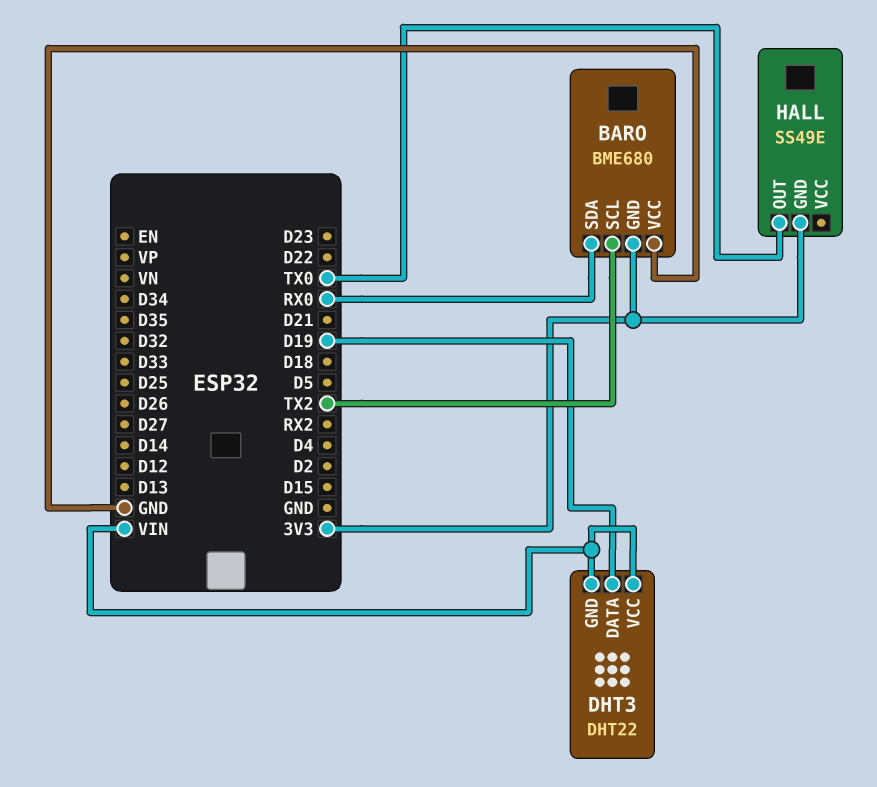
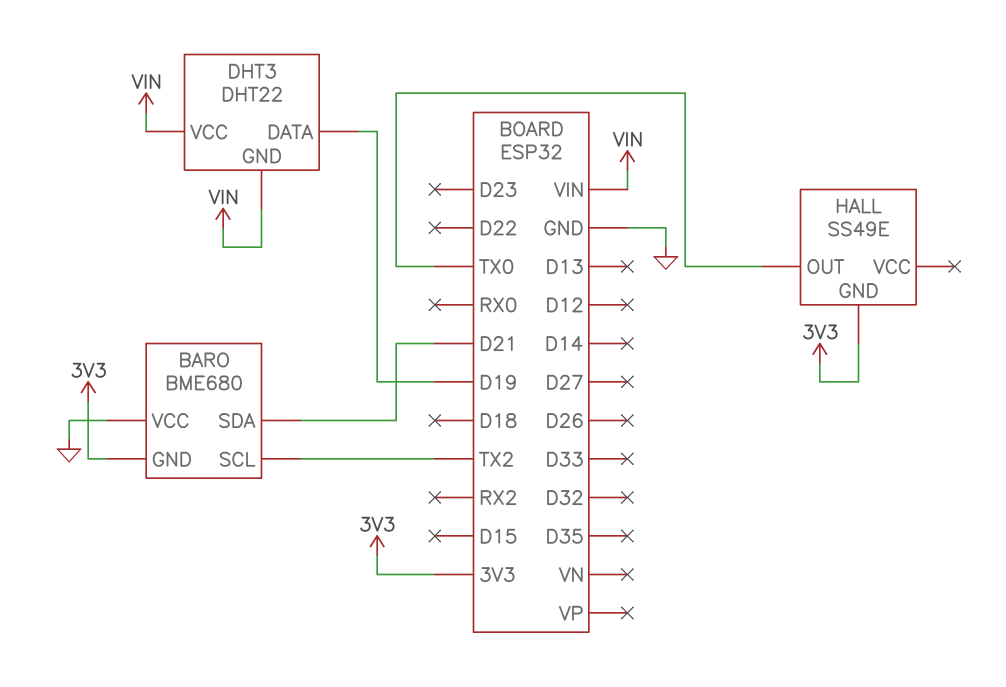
BARO pin SDA: RX0 -> D21

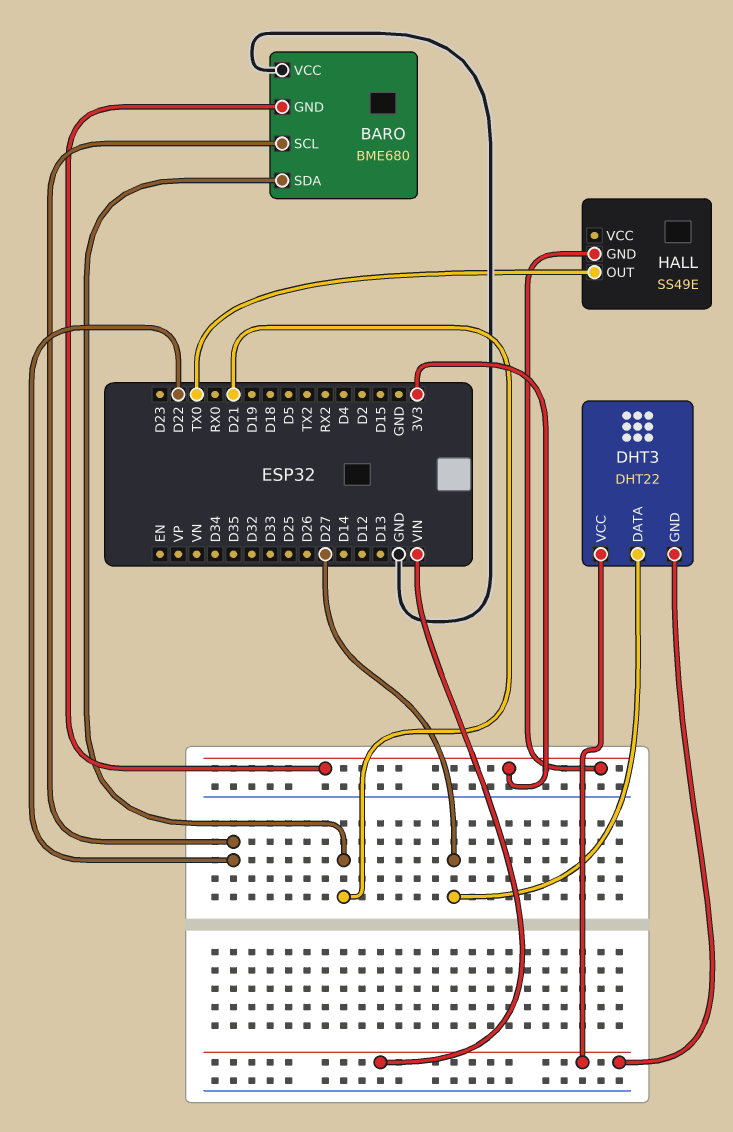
BARO pin SCL: TX2 -> D22
DHT3 pin DATA: D19 -> D27

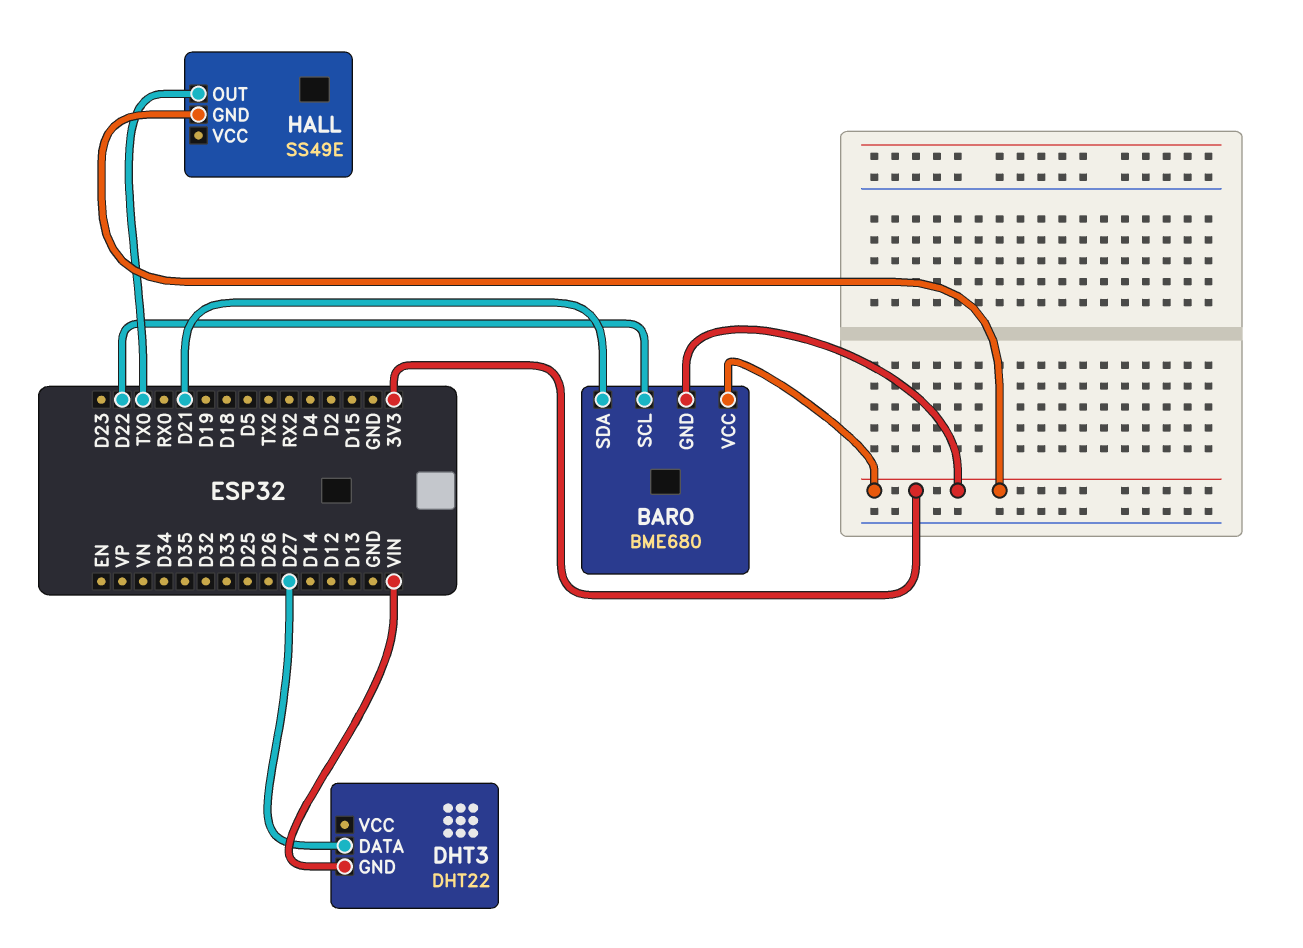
BARO pin VCC: GND -> 3V3
DHT3 pin VCC: VIN -> none

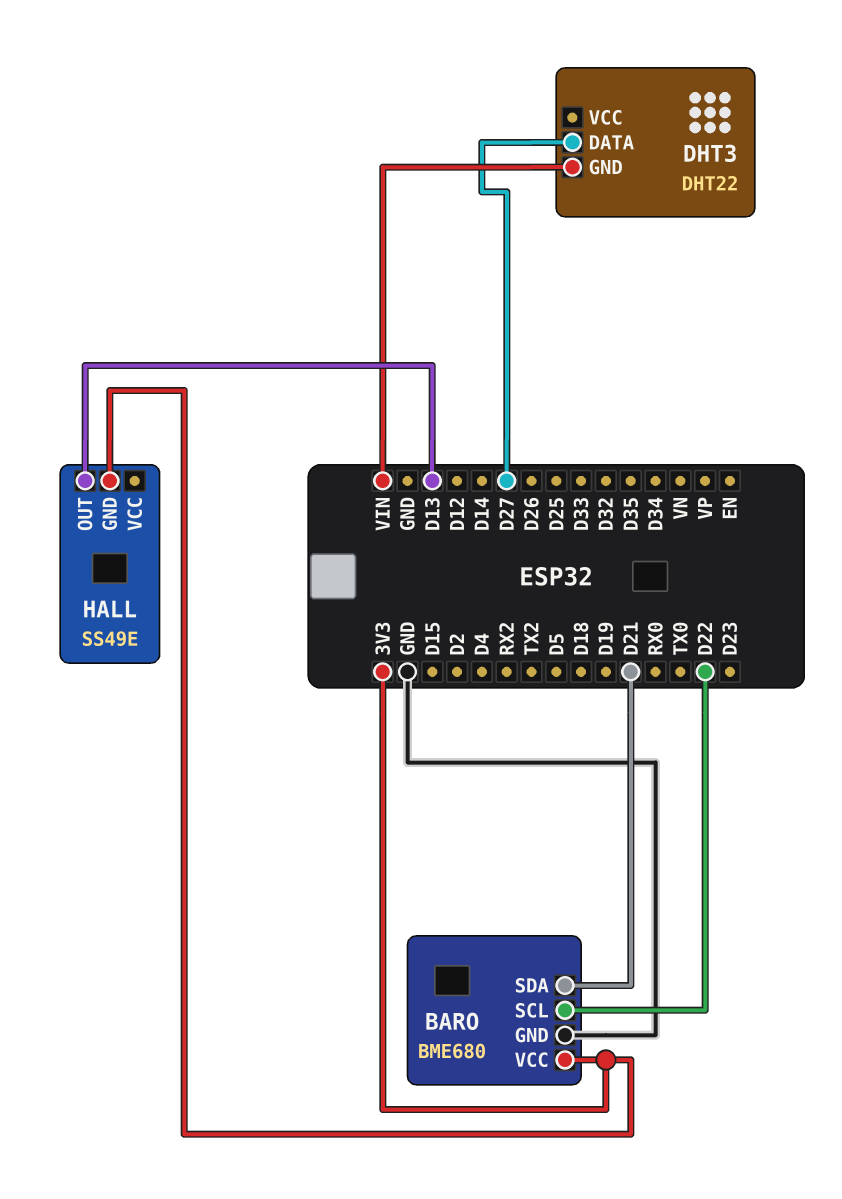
BARO pin GND: 3V3 -> GND
HALL pin OUT: TX0 -> D13

